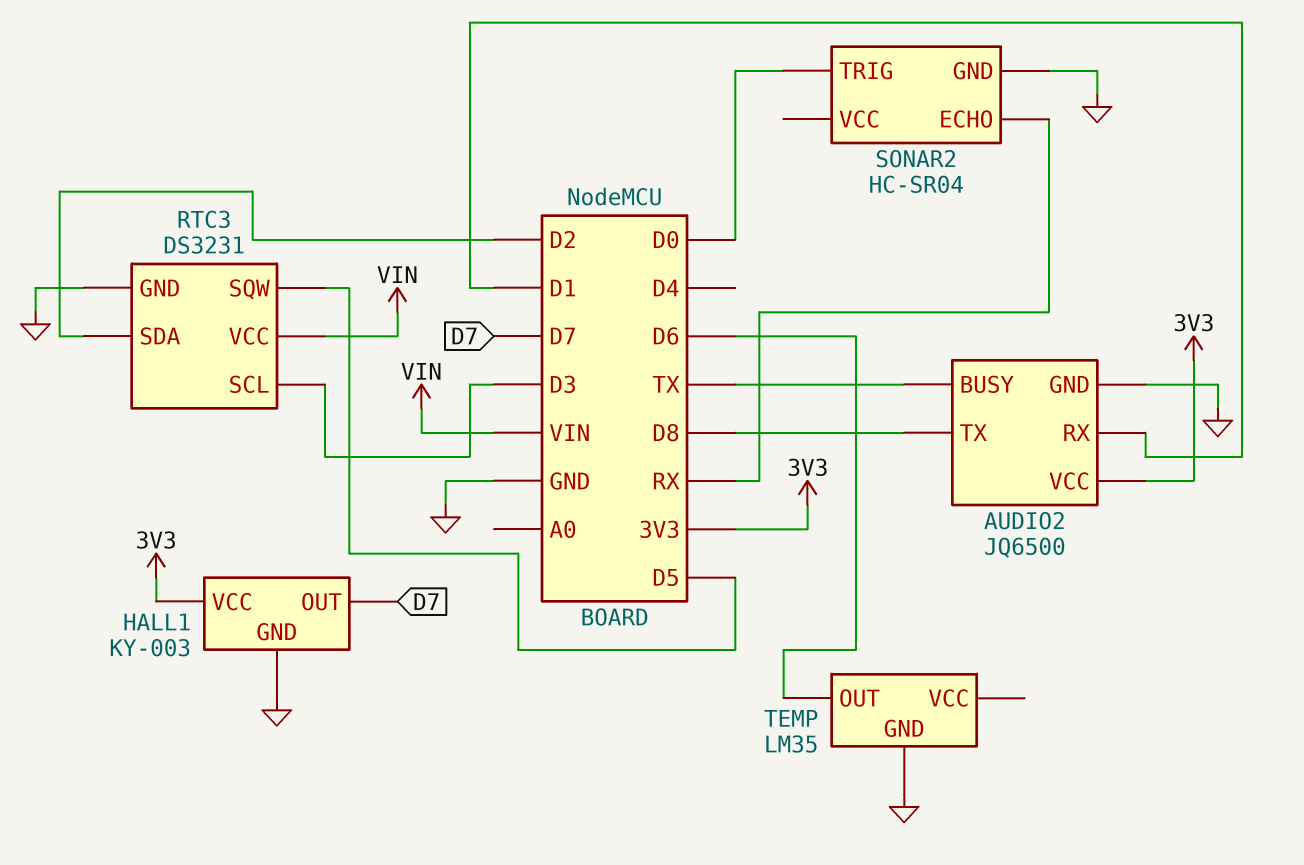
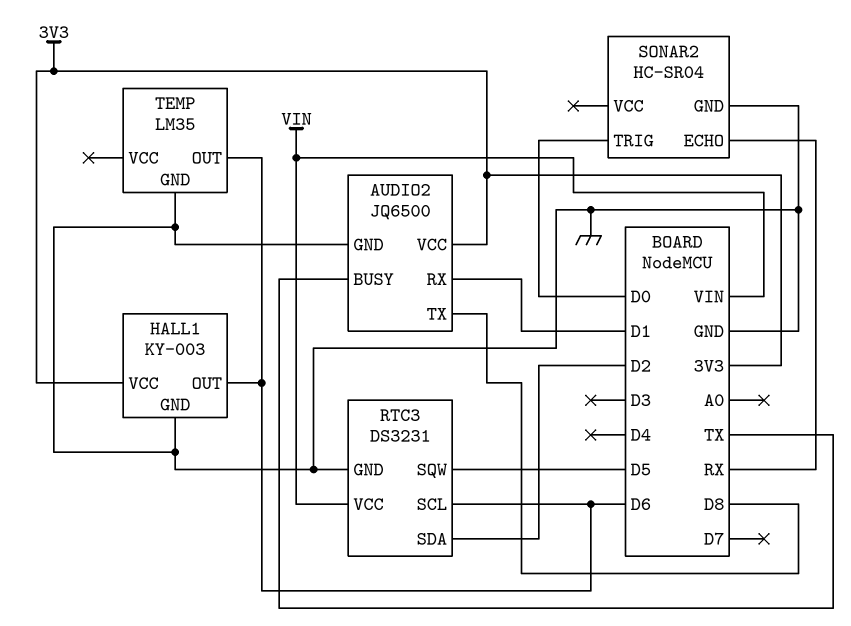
HALL1 pin OUT: D7 -> D6
RTC3 pin SCL: D3 -> D6

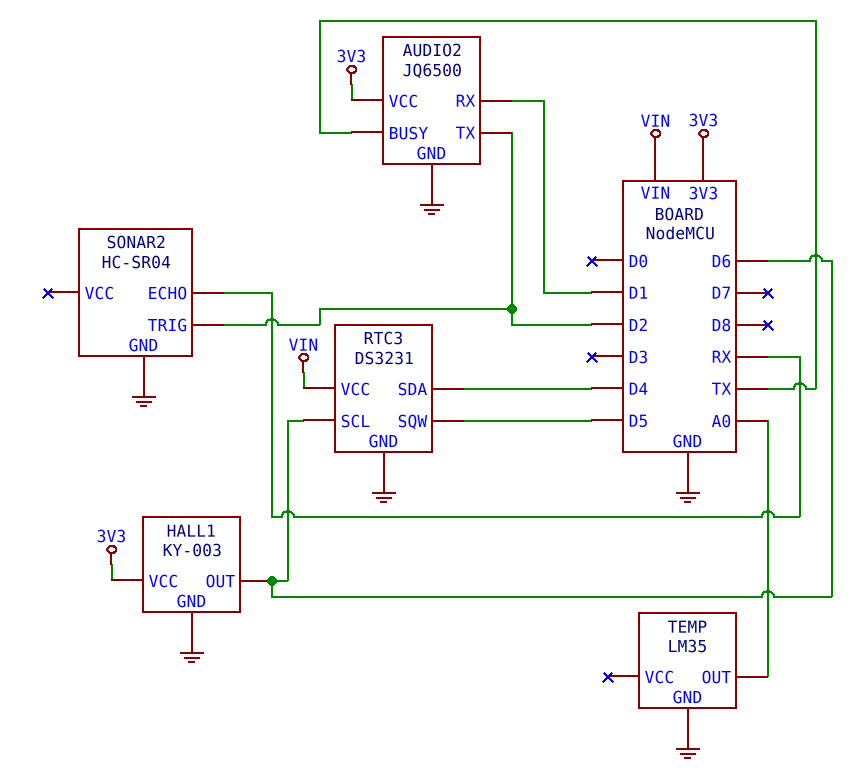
AUDIO2 pin TX: D8 -> D2
RTC3 pin SDA: D2 -> D4
SONAR2 pin TRIG: D0 -> D2
TEMP pin OUT: D6 -> A0

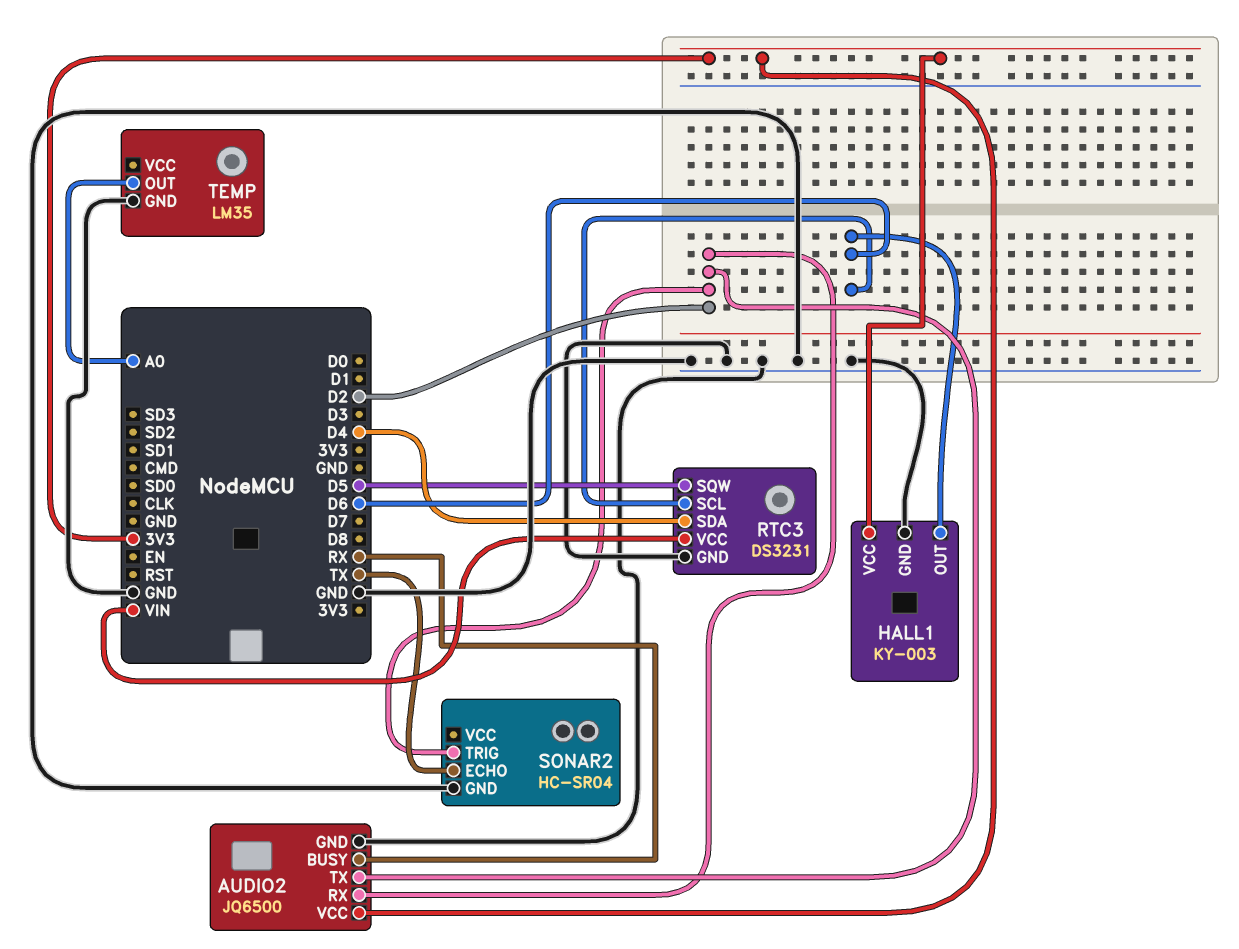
AUDIO2 pin BUSY: TX -> RX
AUDIO2 pin RX: D1 -> D2
SONAR2 pin ECHO: RX -> TX

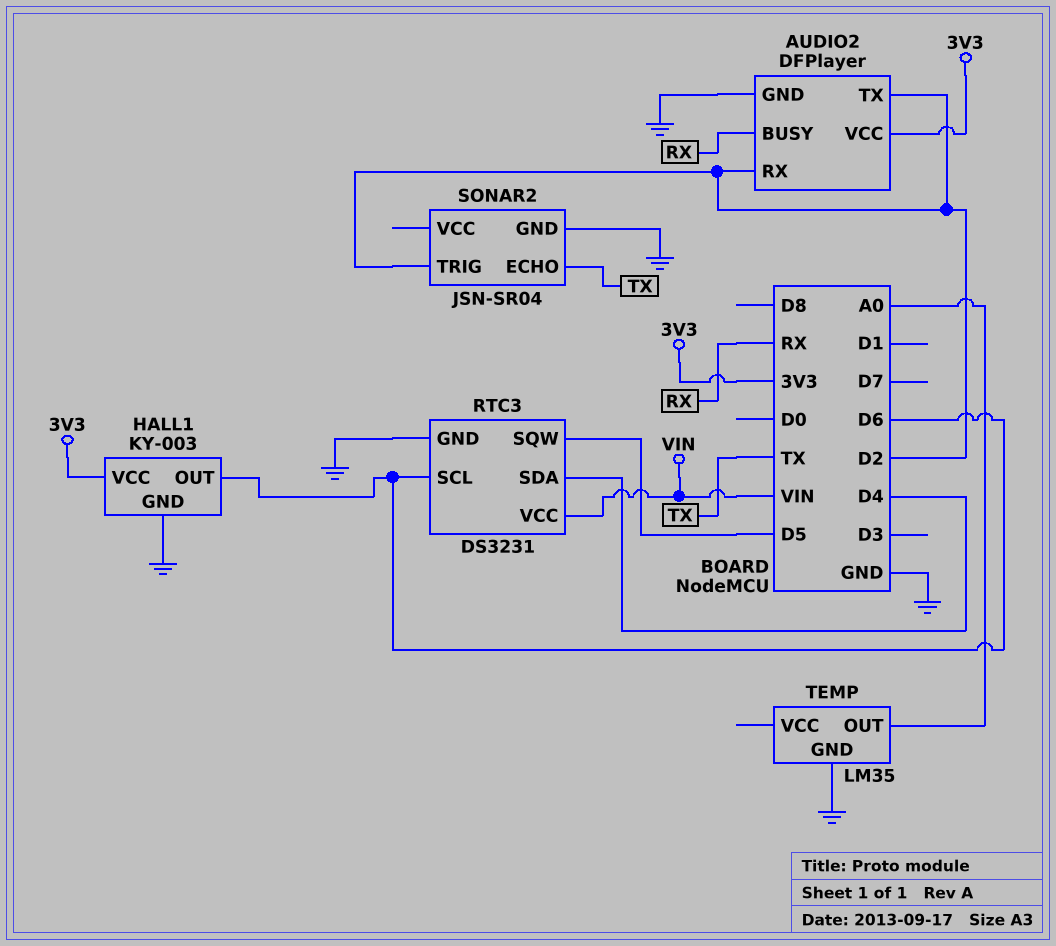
AUDIO2: JQ6500 -> DFPlayer
SONAR2: HC-SR04 -> JSN-SR04

